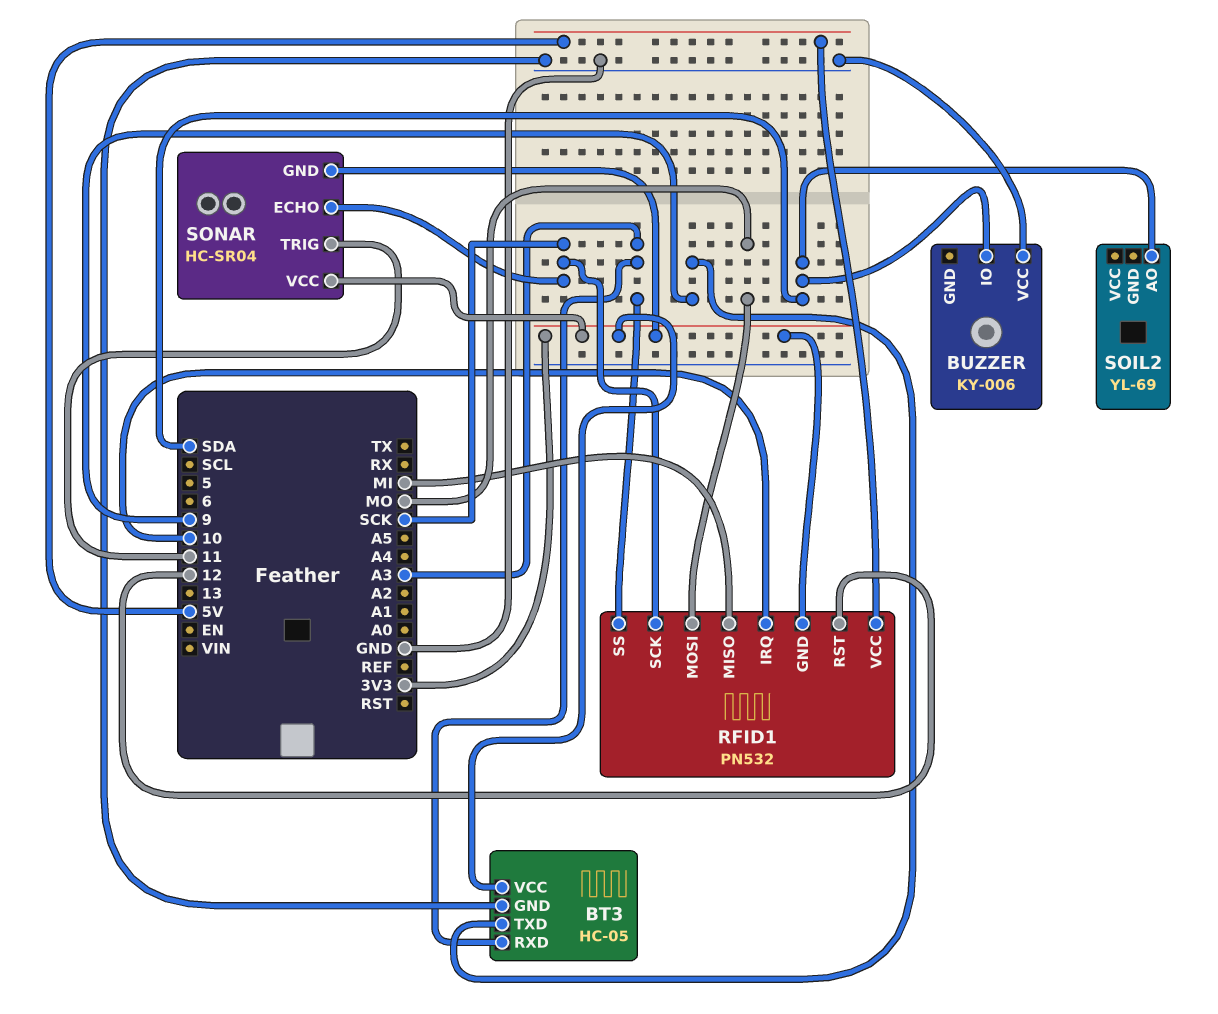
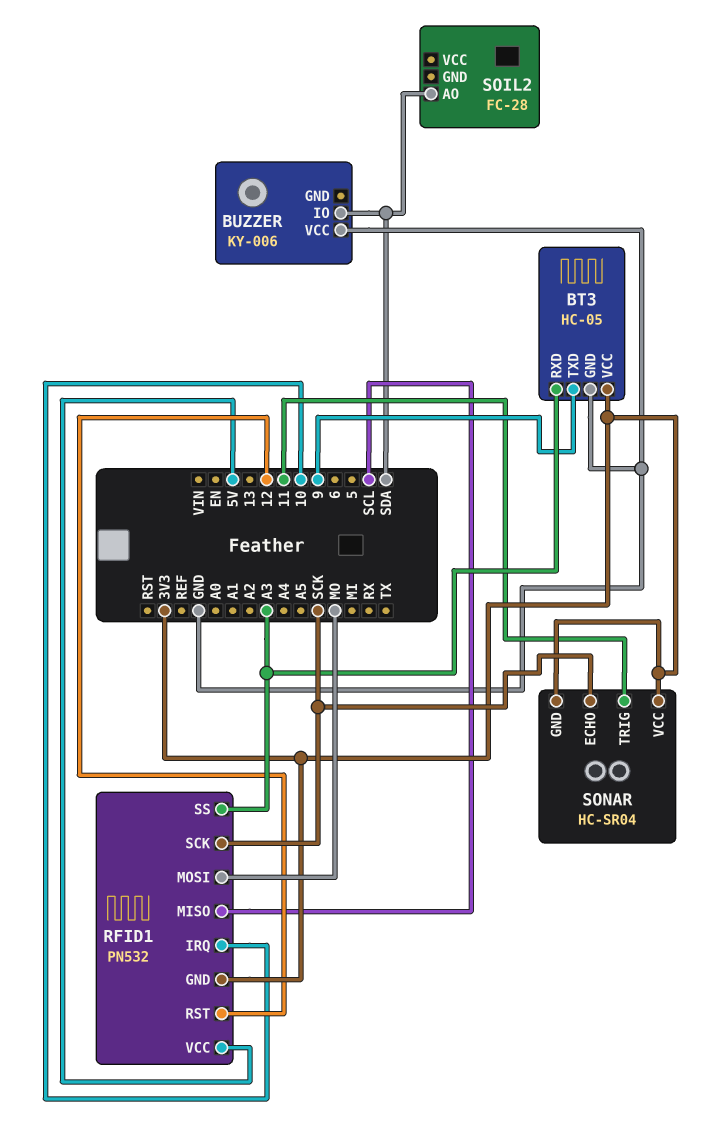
RFID1 pin MISO: MI -> SCL
SOIL2: YL-69 -> FC-28

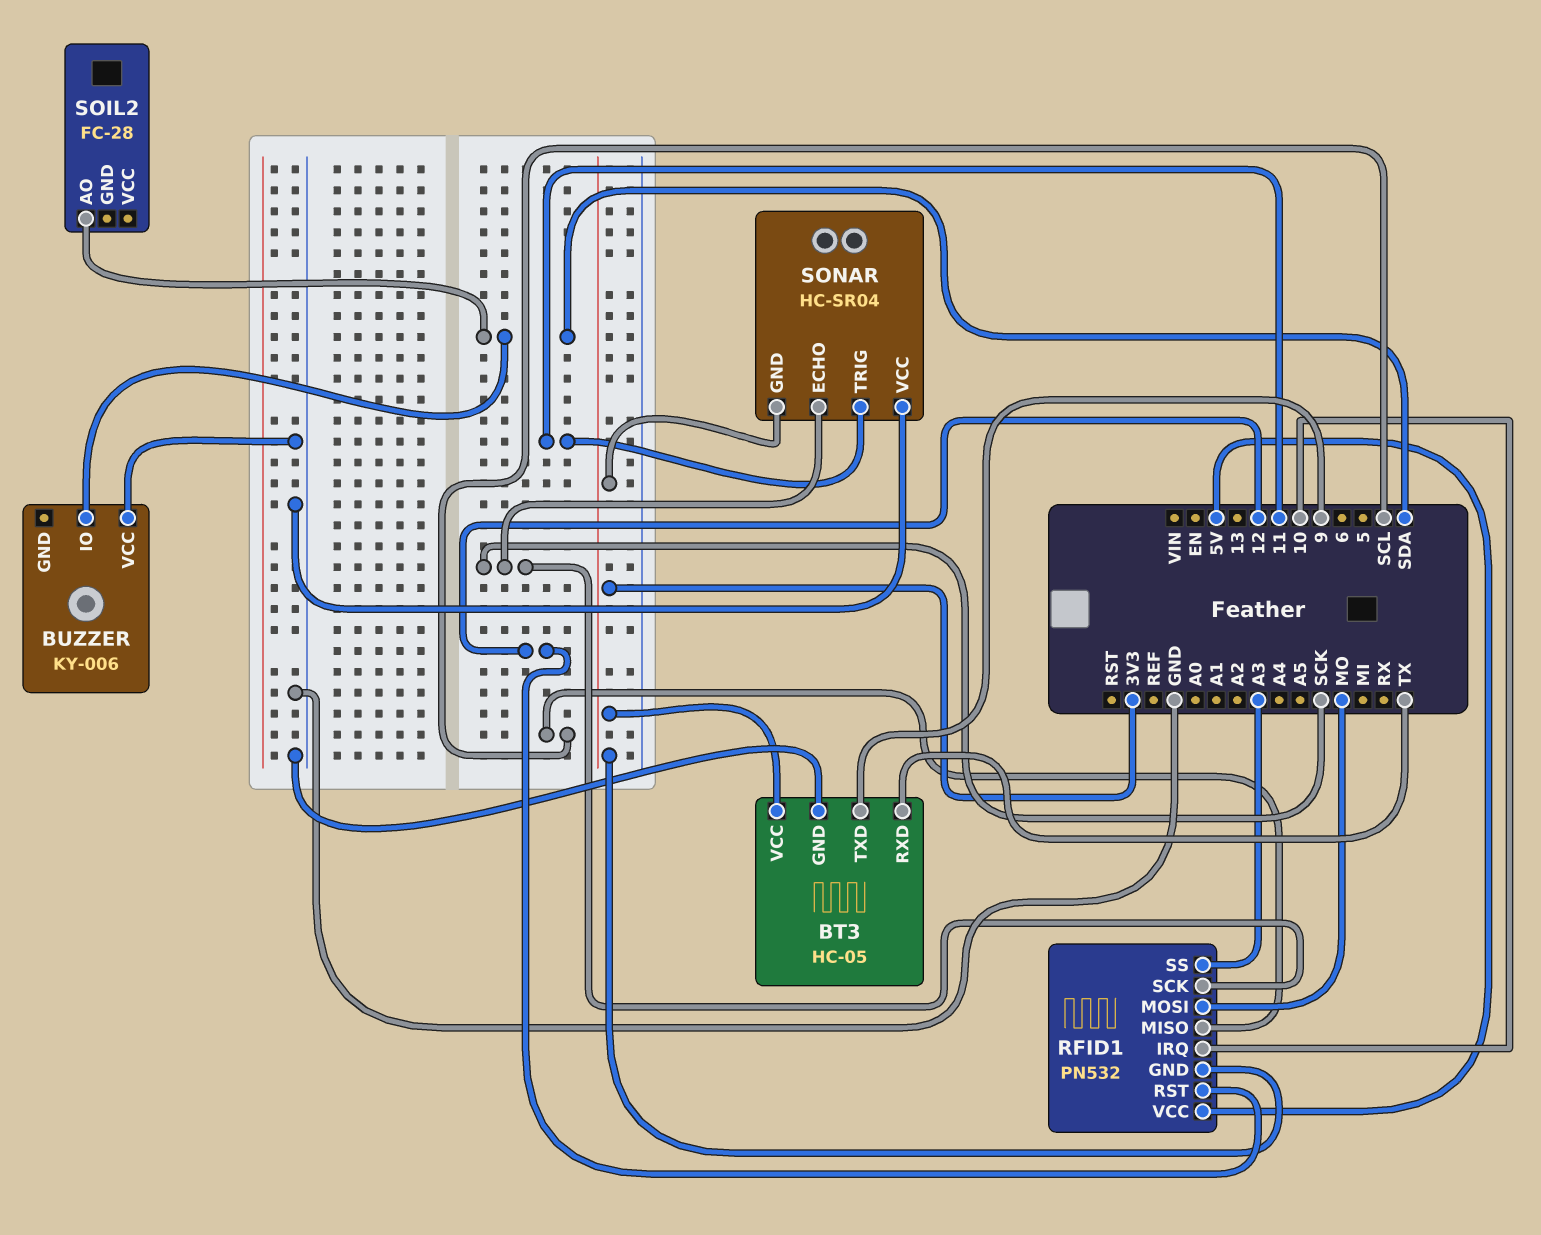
BT3 pin RXD: A3 -> TX
SONAR pin VCC: 3V3 -> GND

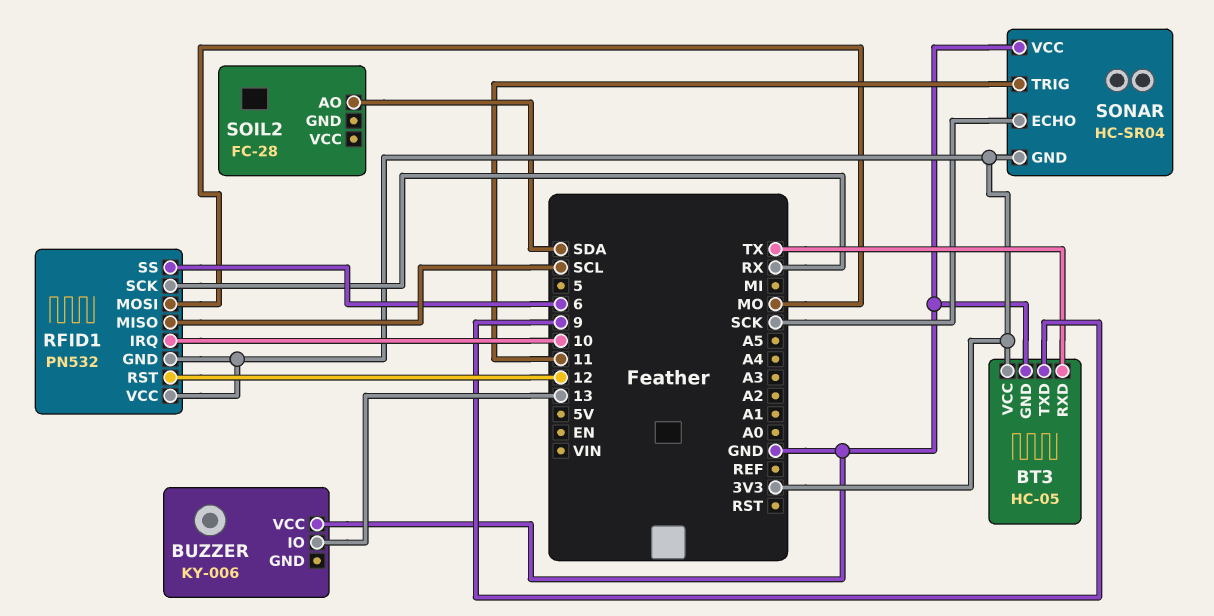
BUZZER pin IO: SDA -> 13
RFID1 pin SCK: SCK -> RX
RFID1 pin SS: A3 -> 6
RFID1 pin VCC: 5V -> 3V3

